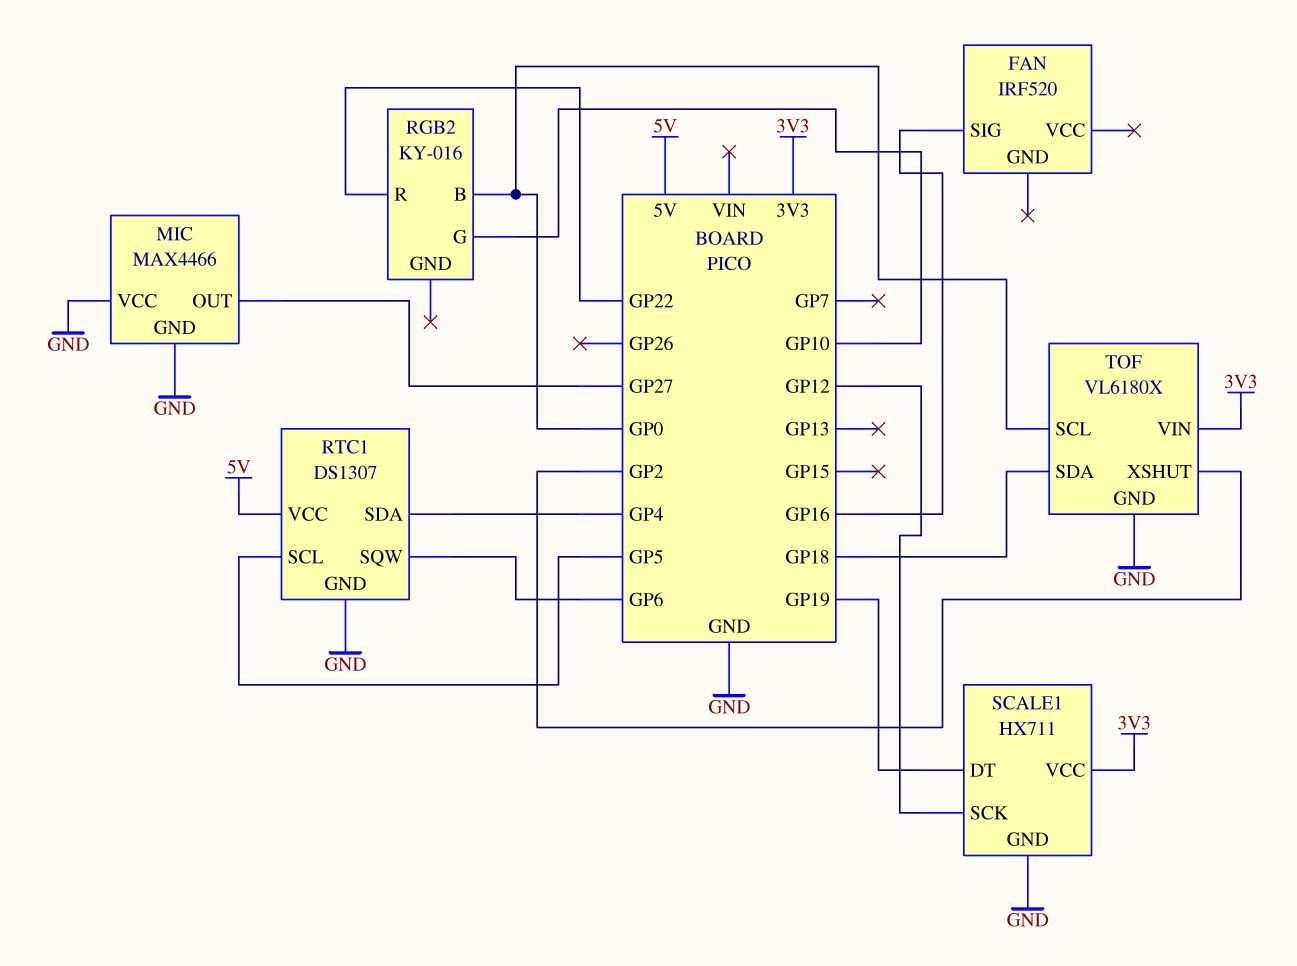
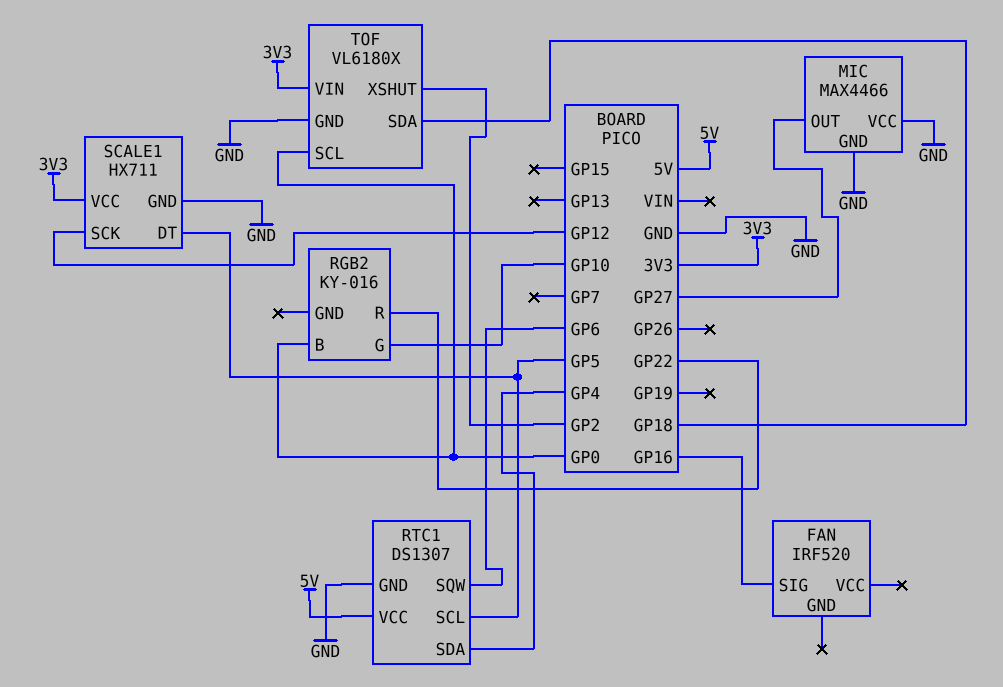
SCALE1 pin DT: GP19 -> GP5

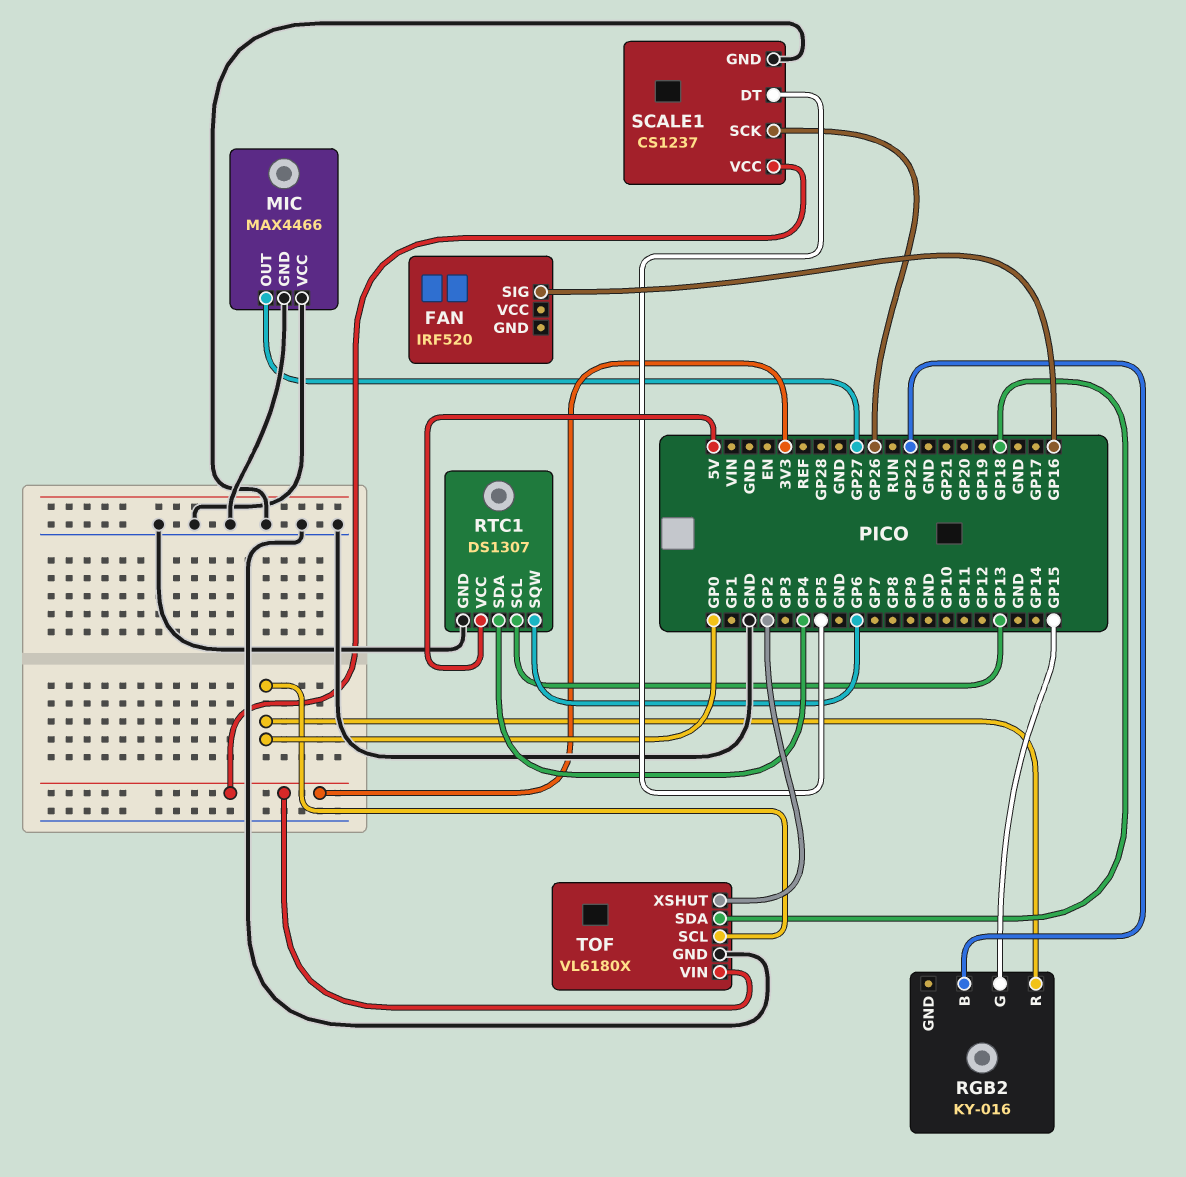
RGB2 pin B: GP0 -> GP22
RGB2 pin G: GP10 -> GP15
RGB2 pin R: GP22 -> GP0
RTC1 pin SCL: GP5 -> GP13
SCALE1: HX711 -> CS1237
SCALE1 pin SCK: GP12 -> GP26

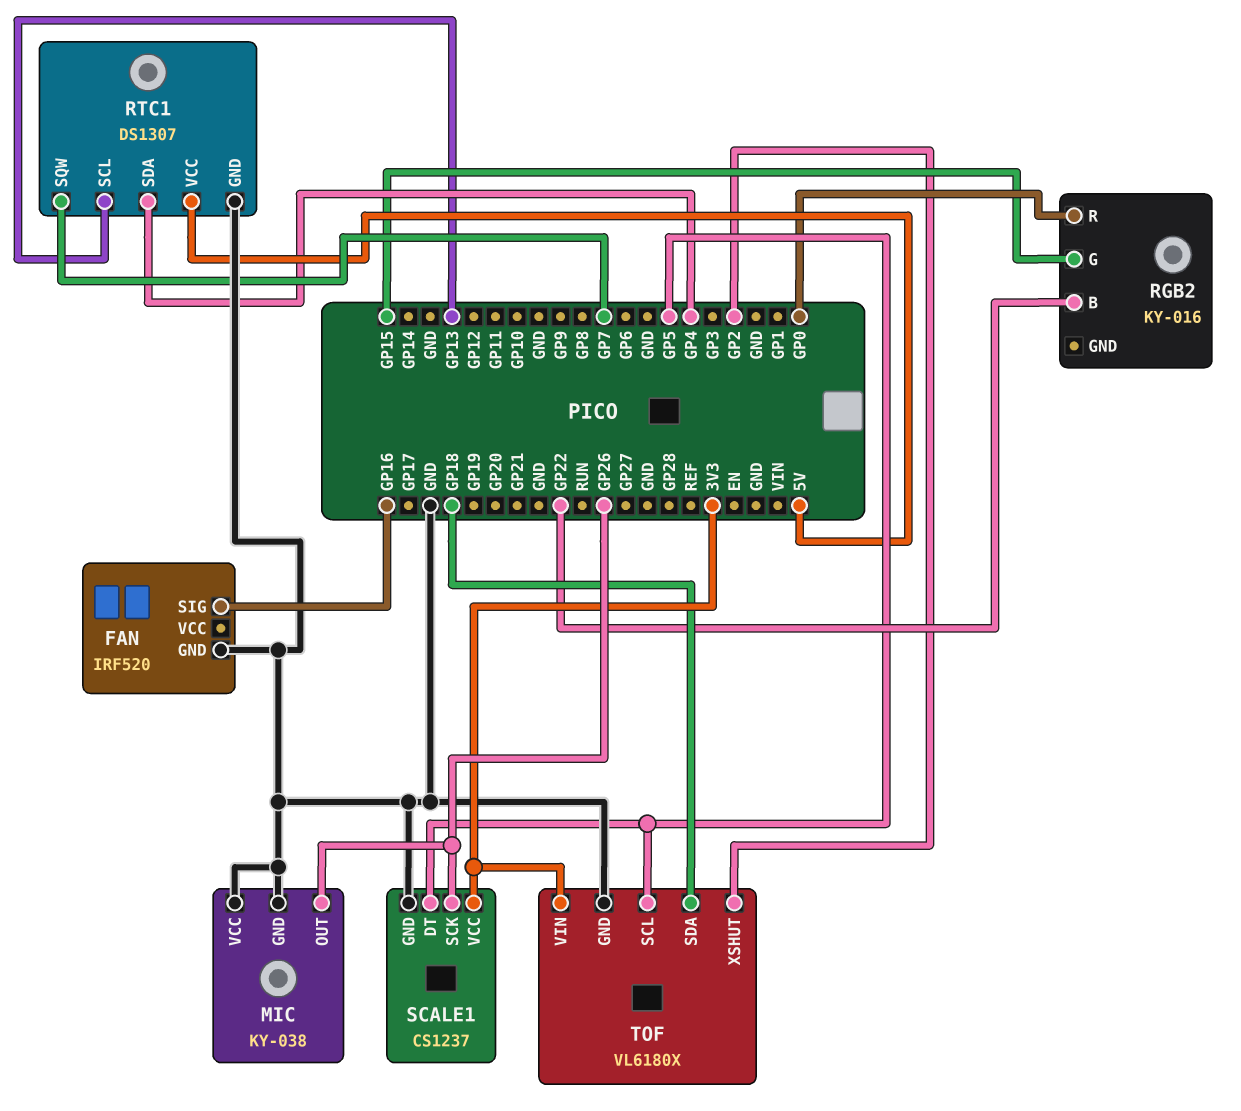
FAN pin GND: none -> GND
MIC: MAX4466 -> KY-038
MIC pin OUT: GP27 -> GP26
RTC1 pin SQW: GP6 -> GP7
TOF pin SCL: GP0 -> GP5

